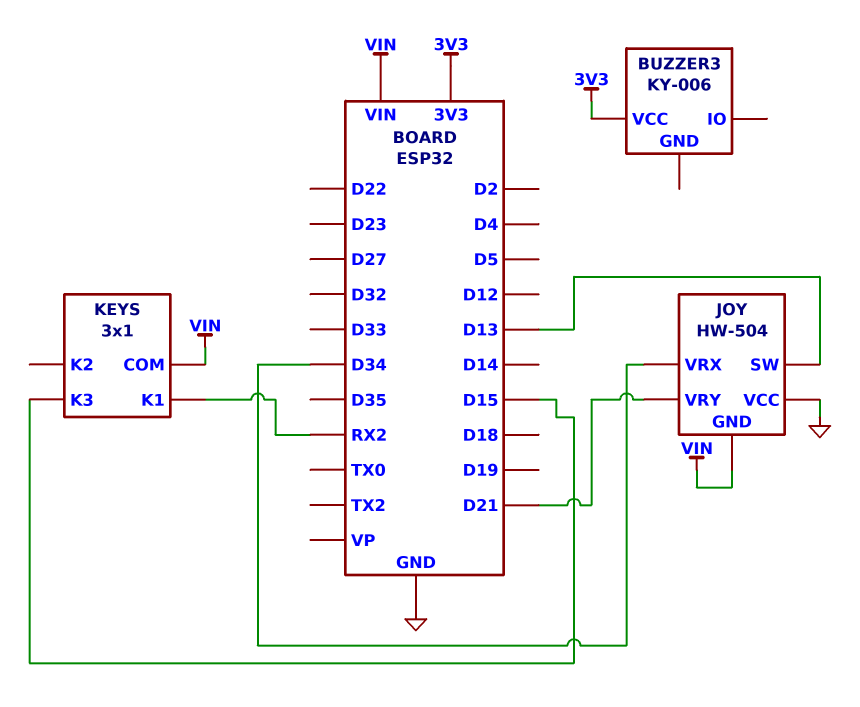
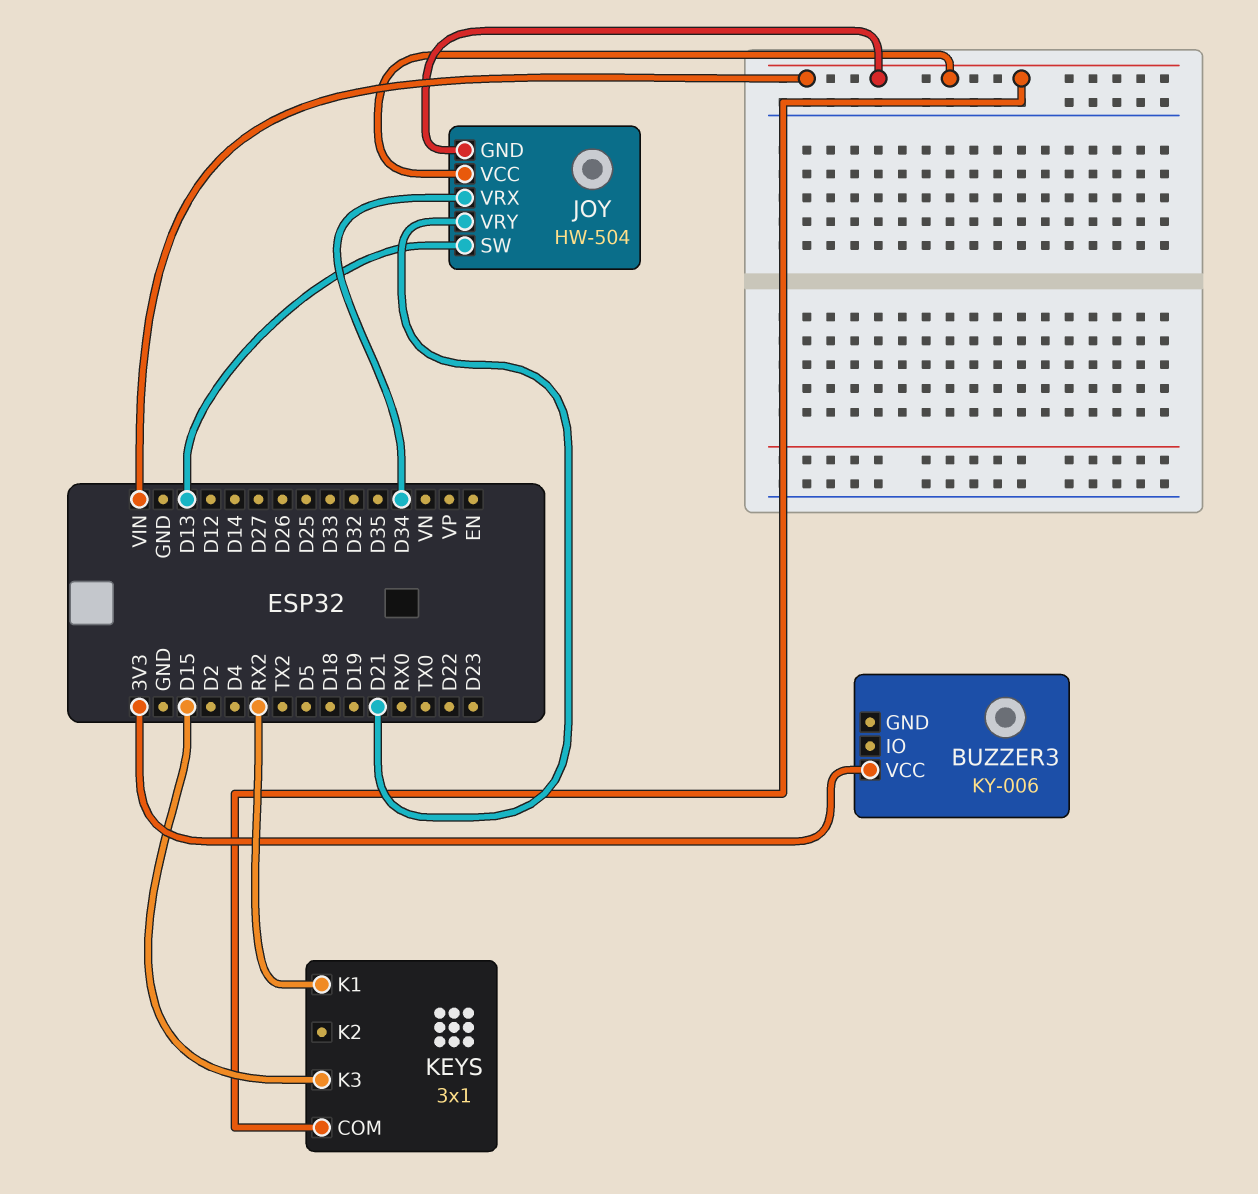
JOY pin VCC: GND -> VIN

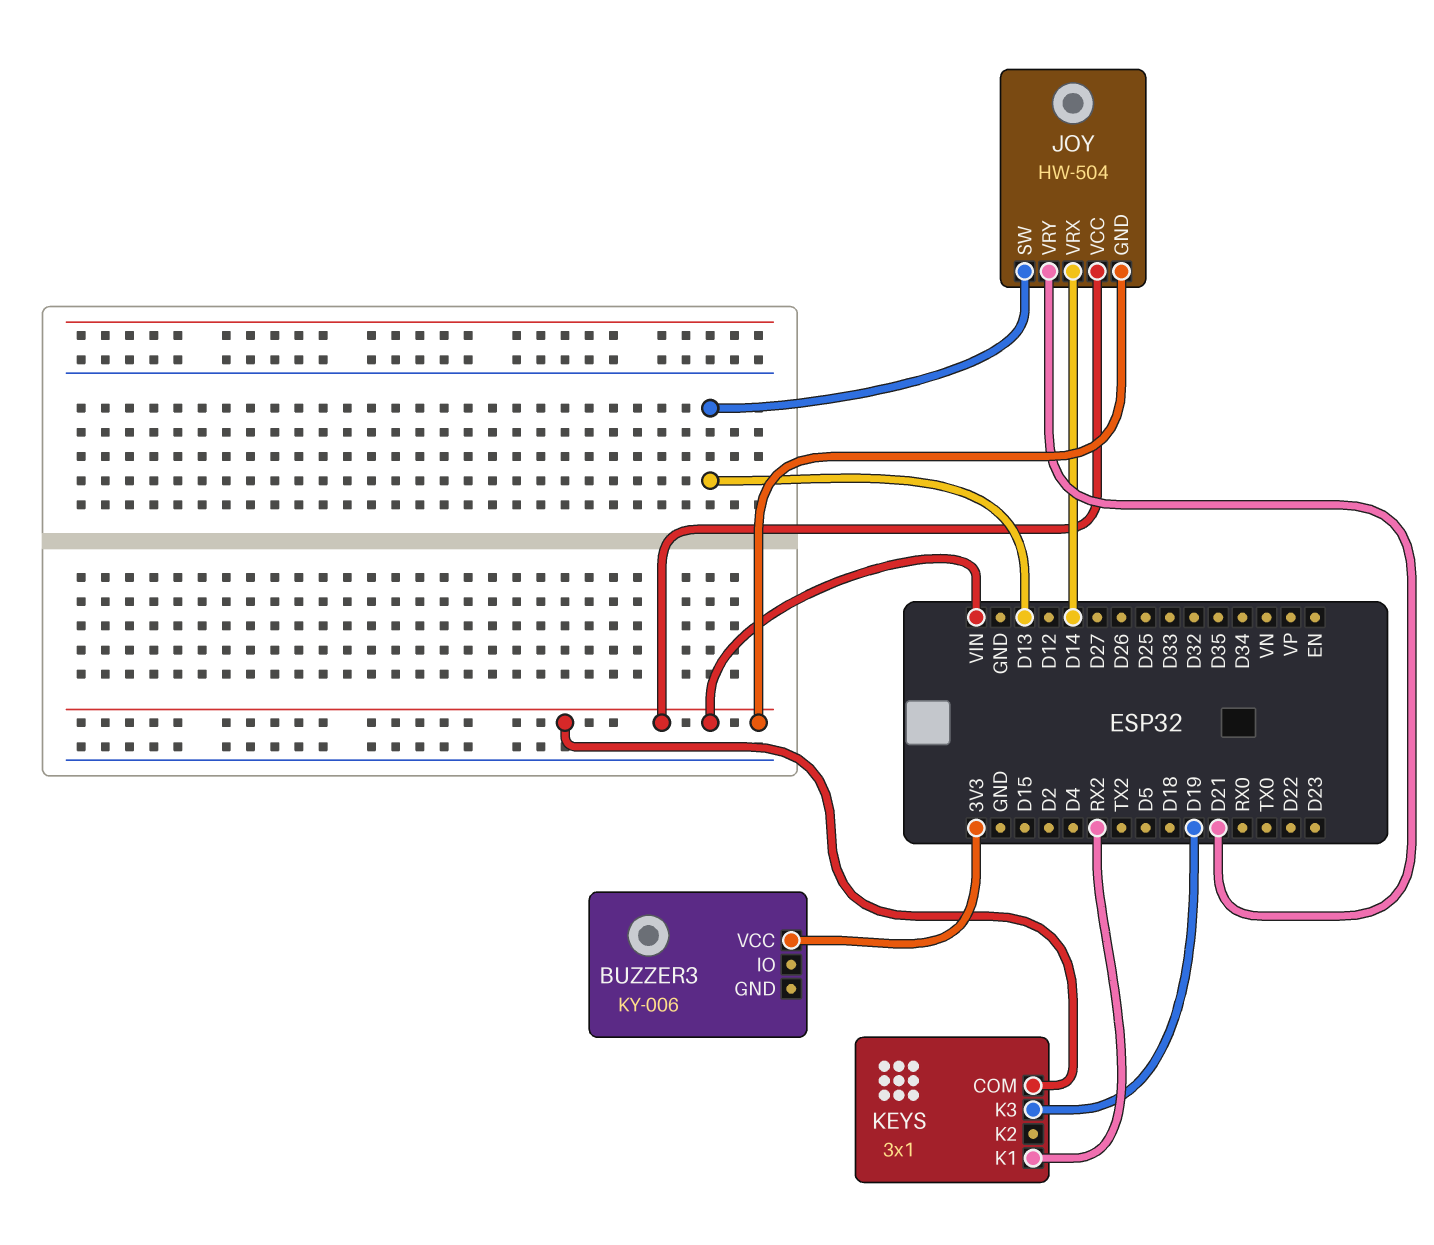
JOY pin VRX: D34 -> D14
KEYS pin K3: D15 -> D19

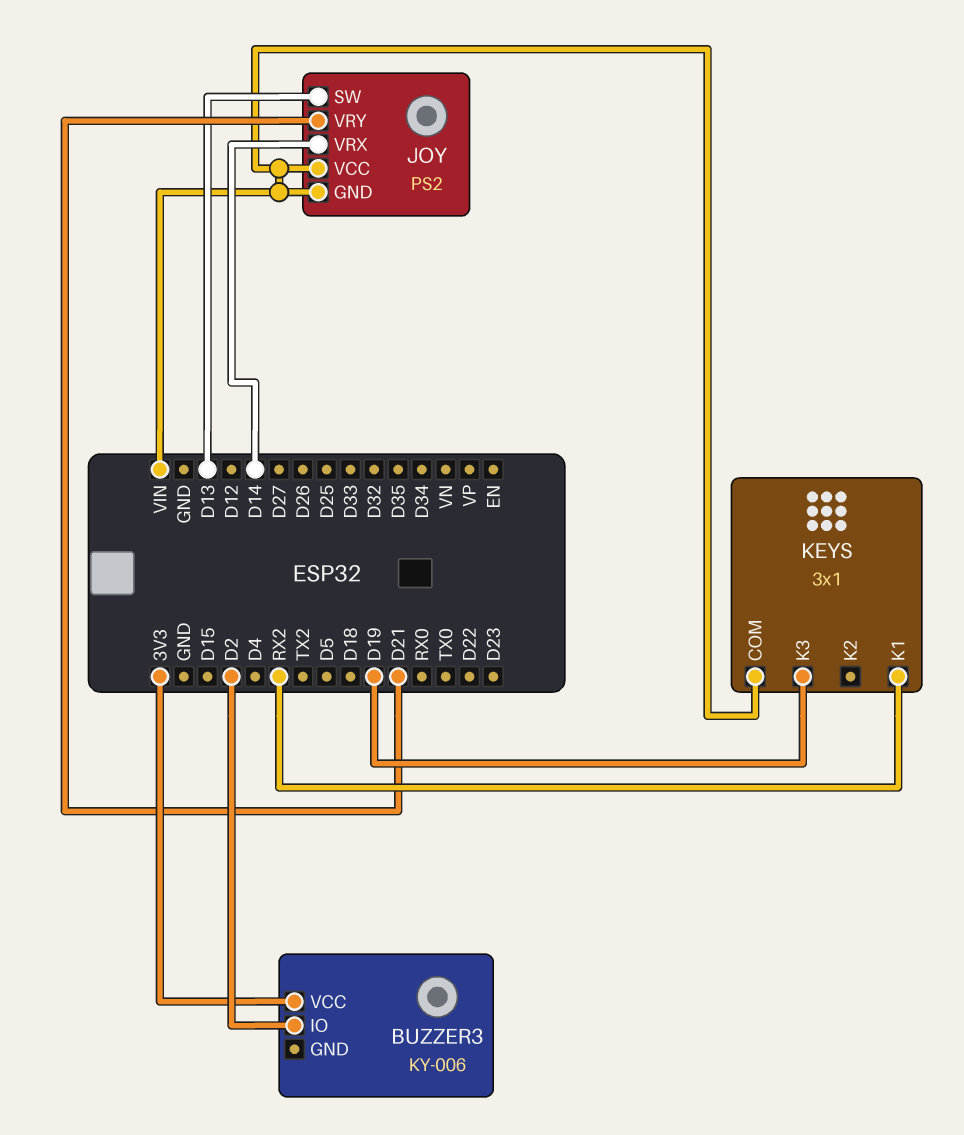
BUZZER3 pin IO: none -> D2
JOY: HW-504 -> PS2

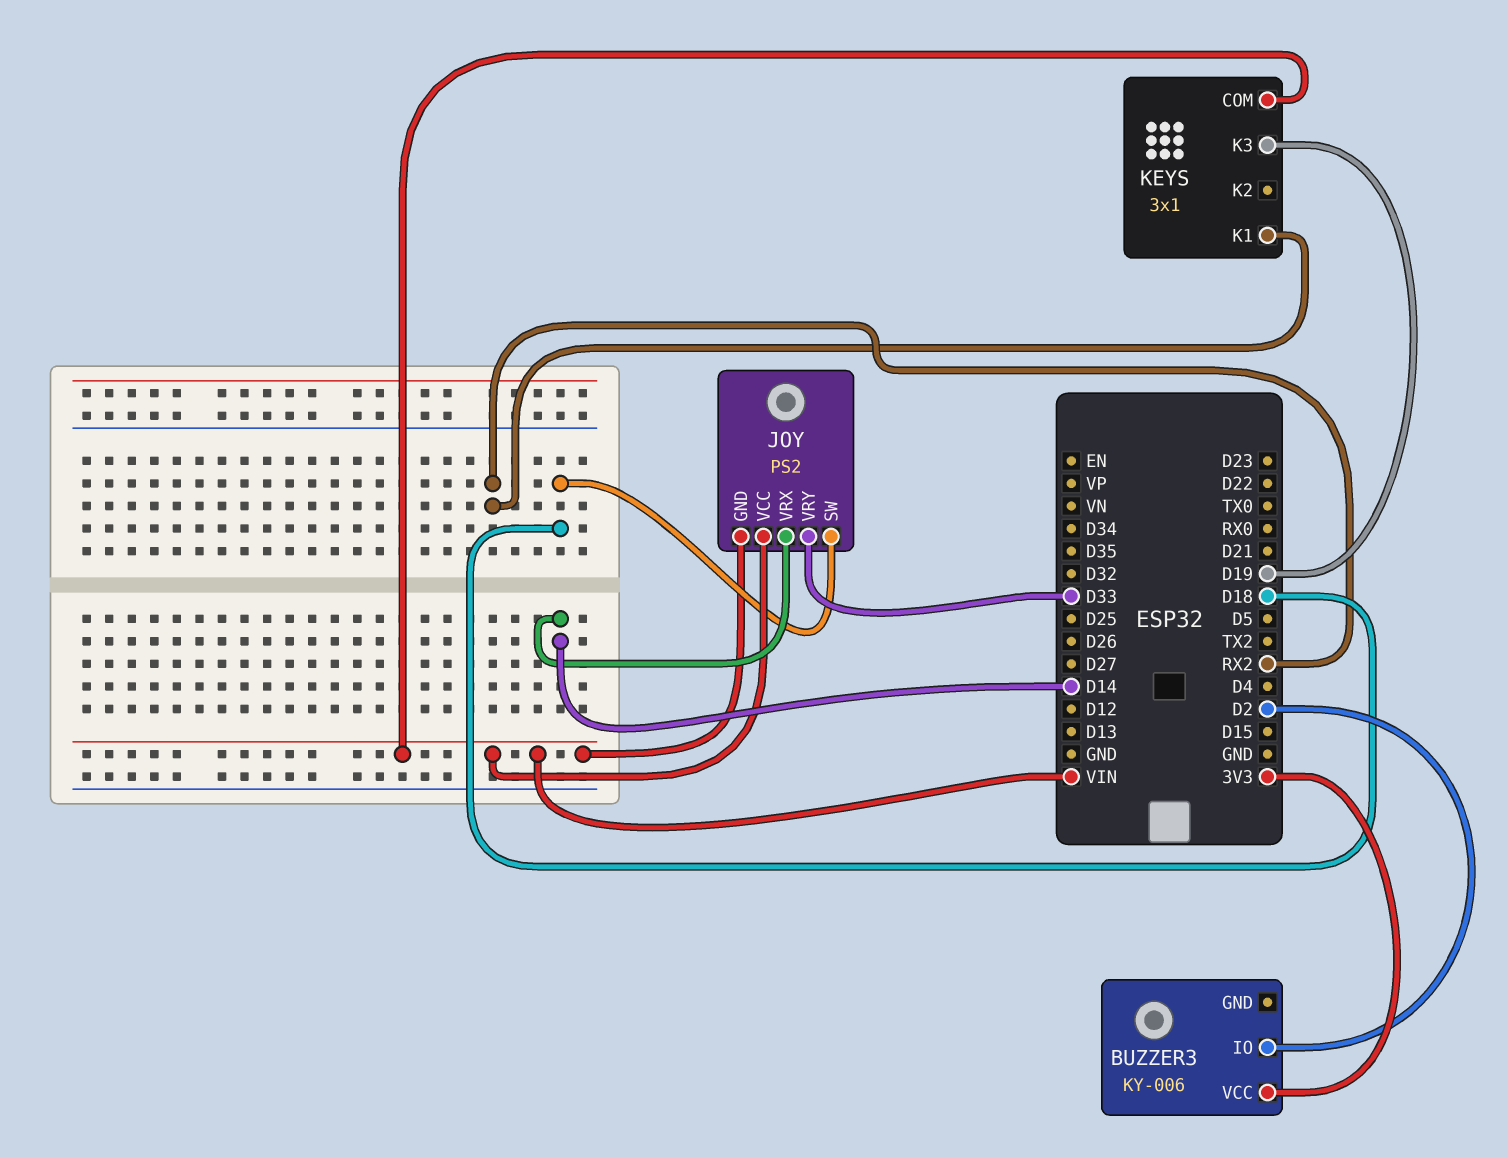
JOY pin SW: D13 -> D18
JOY pin VRY: D21 -> D33

